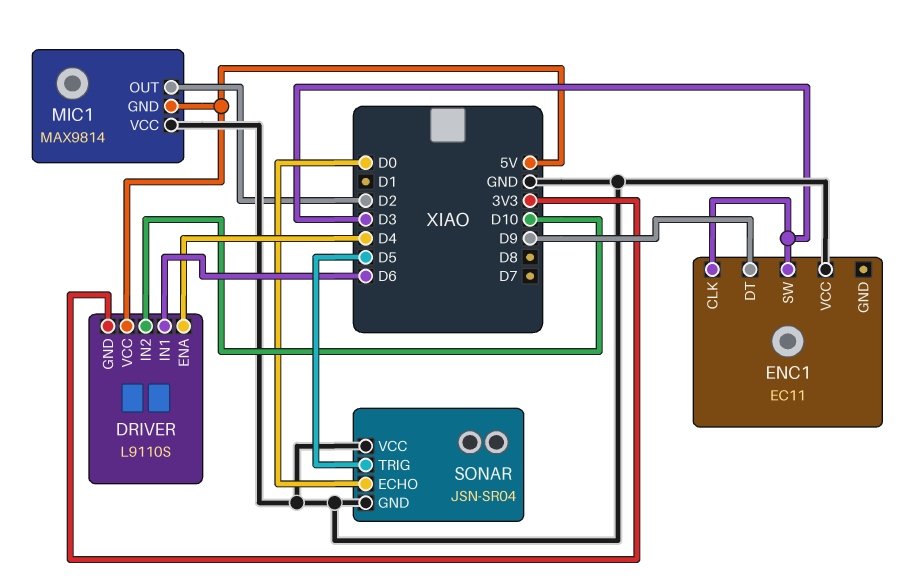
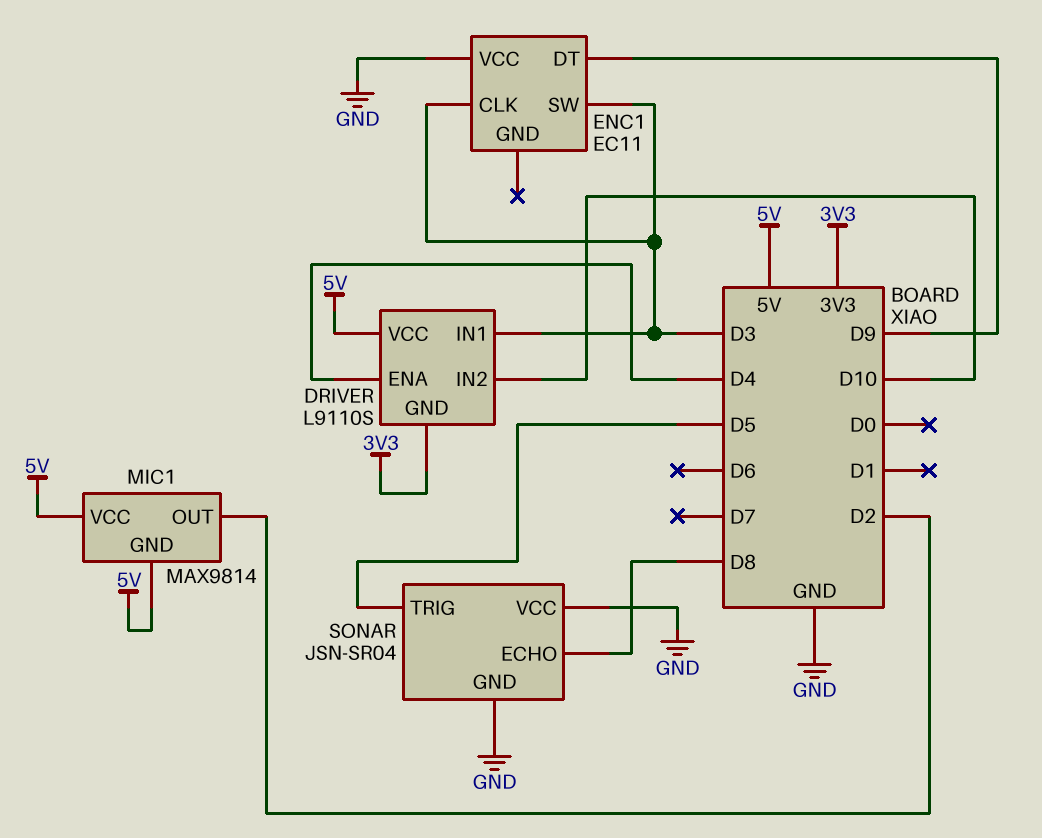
DRIVER pin IN1: D6 -> D3
MIC1 pin VCC: GND -> 5V
SONAR pin ECHO: D0 -> D8

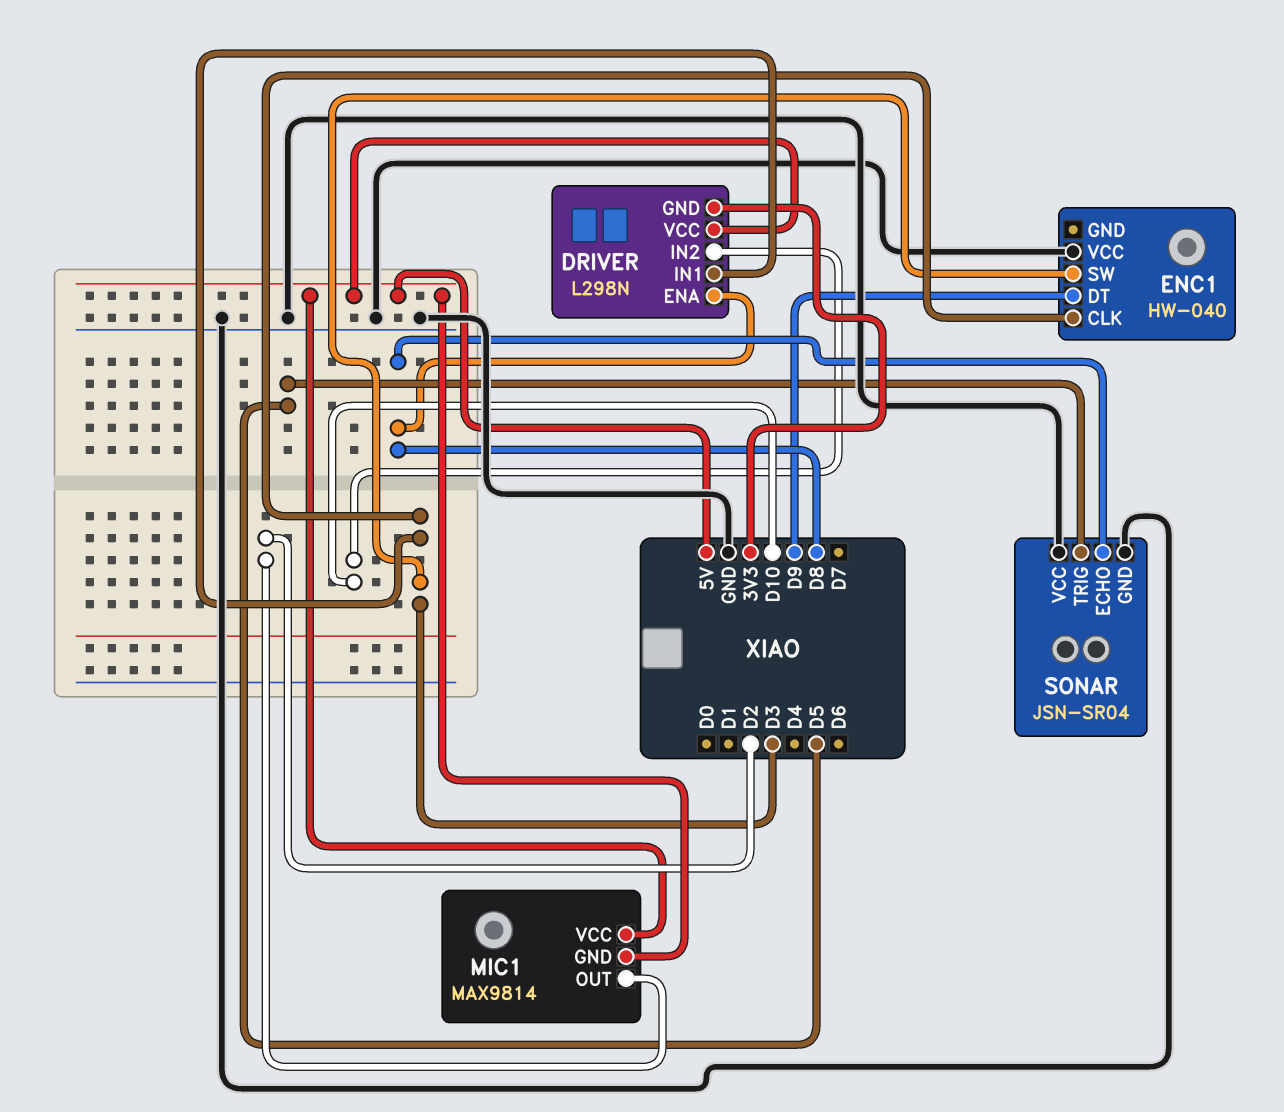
DRIVER: L9110S -> L298N
DRIVER pin ENA: D4 -> D8
ENC1: EC11 -> HW-040

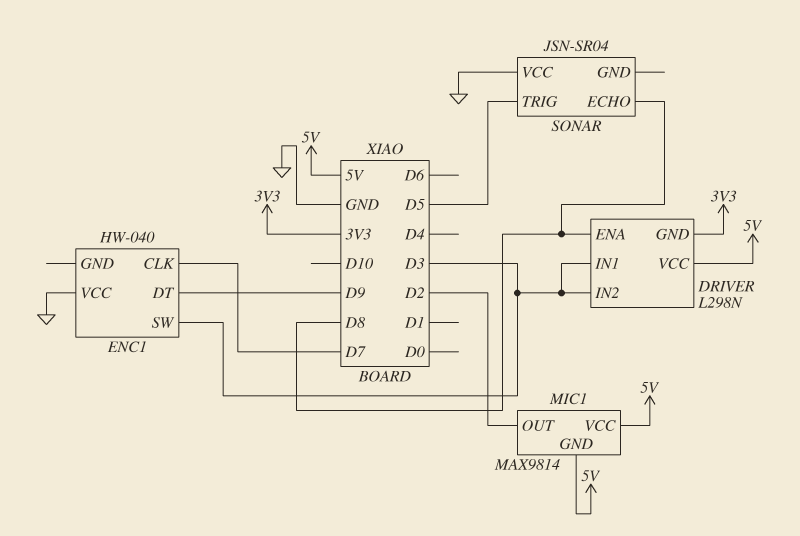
DRIVER pin IN2: D10 -> D3
ENC1 pin CLK: D3 -> D7
SONAR pin GND: GND -> none

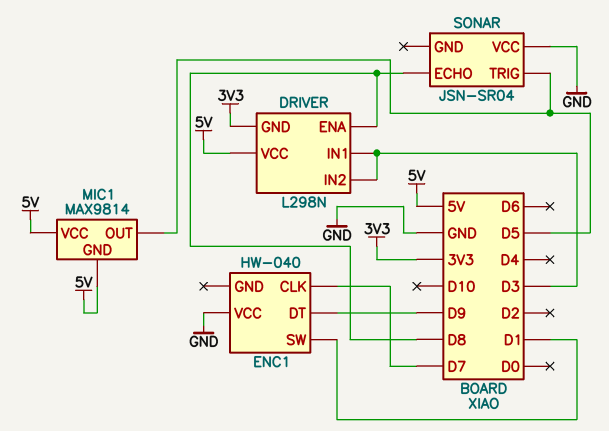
ENC1 pin SW: D3 -> D1
MIC1 pin OUT: D2 -> D5

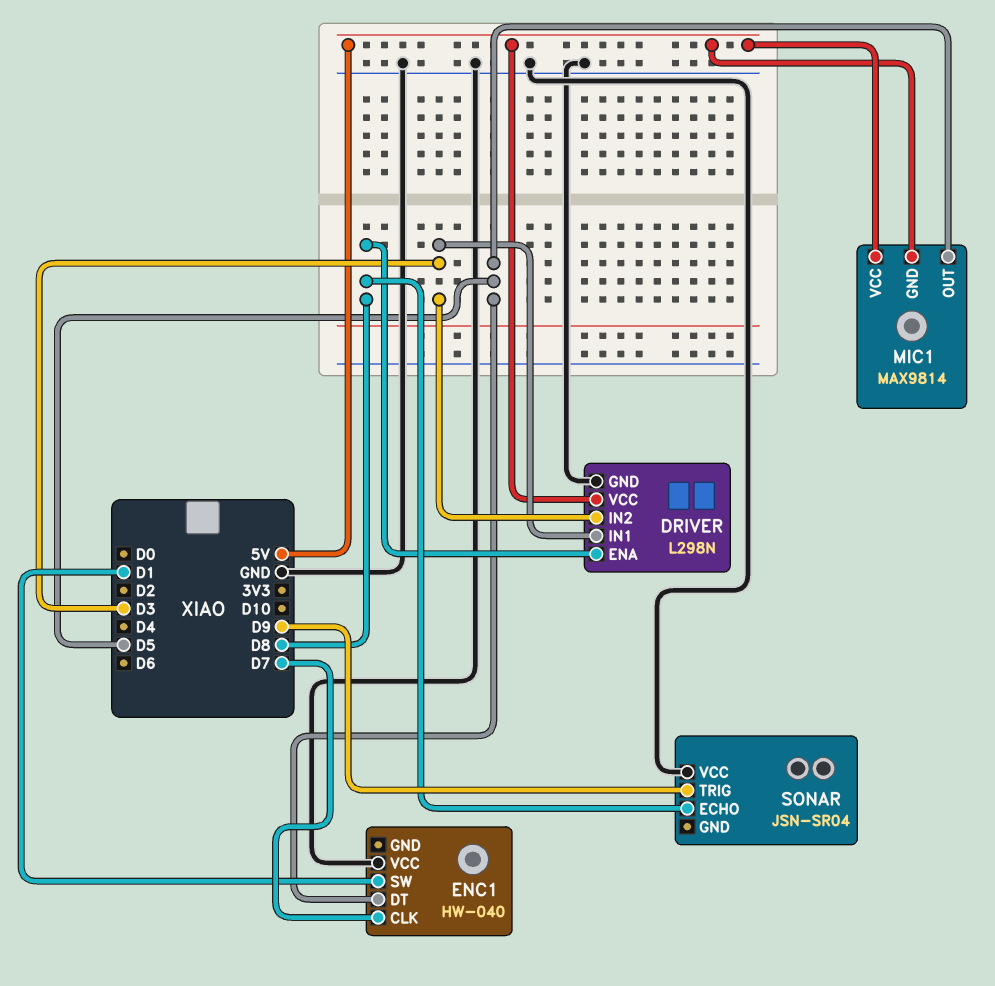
DRIVER pin GND: 3V3 -> GND
ENC1 pin DT: D9 -> D5
SONAR pin TRIG: D5 -> D9

